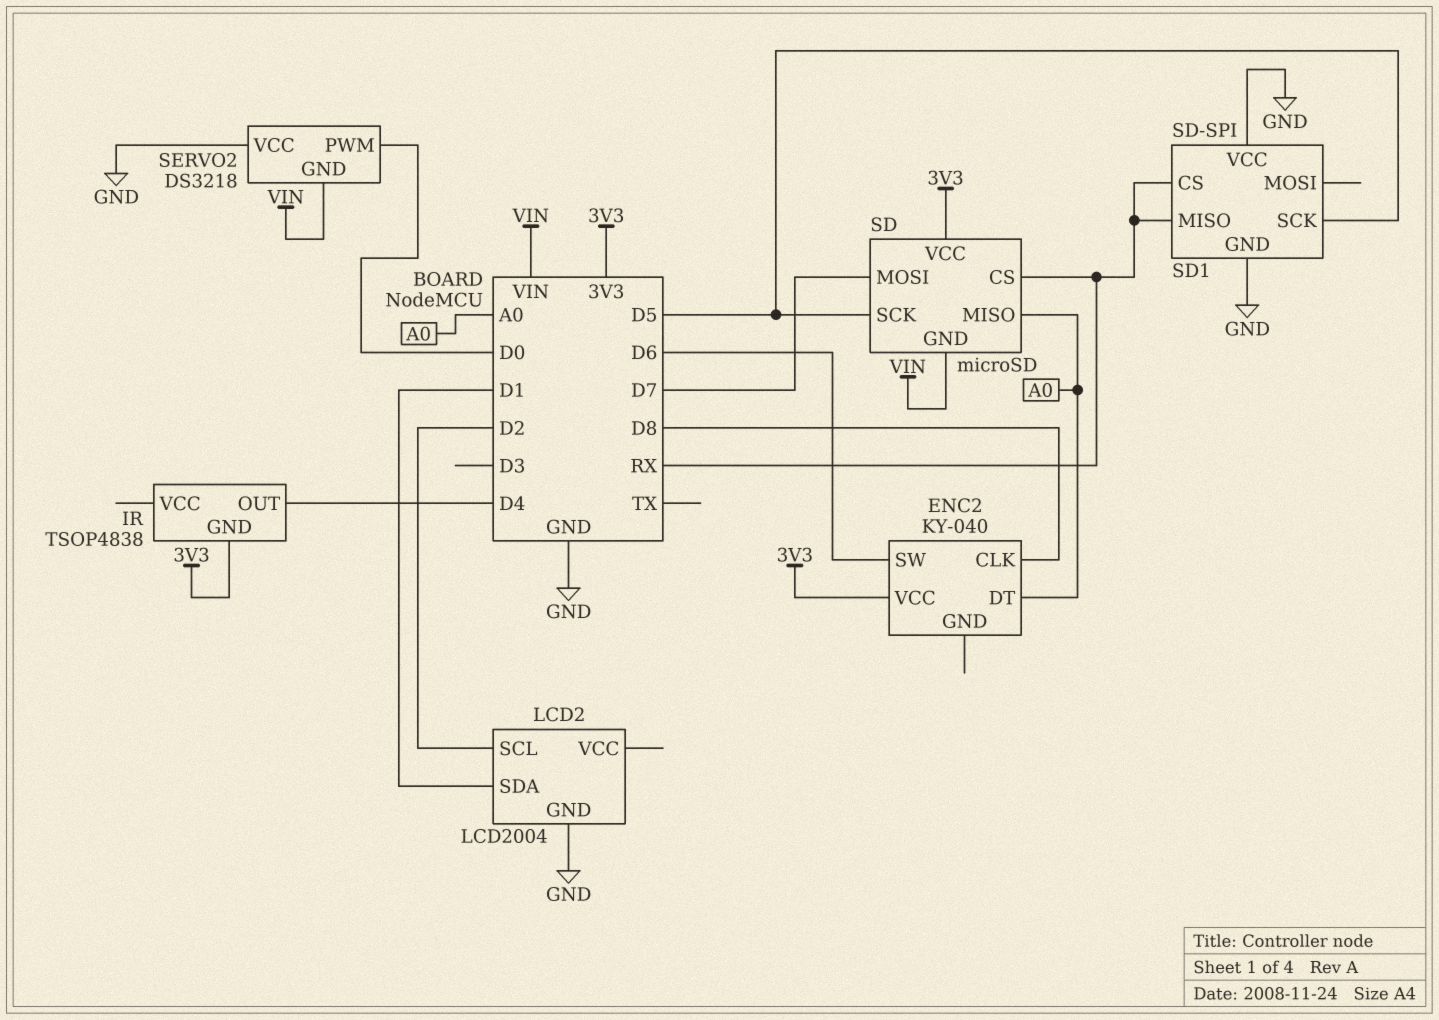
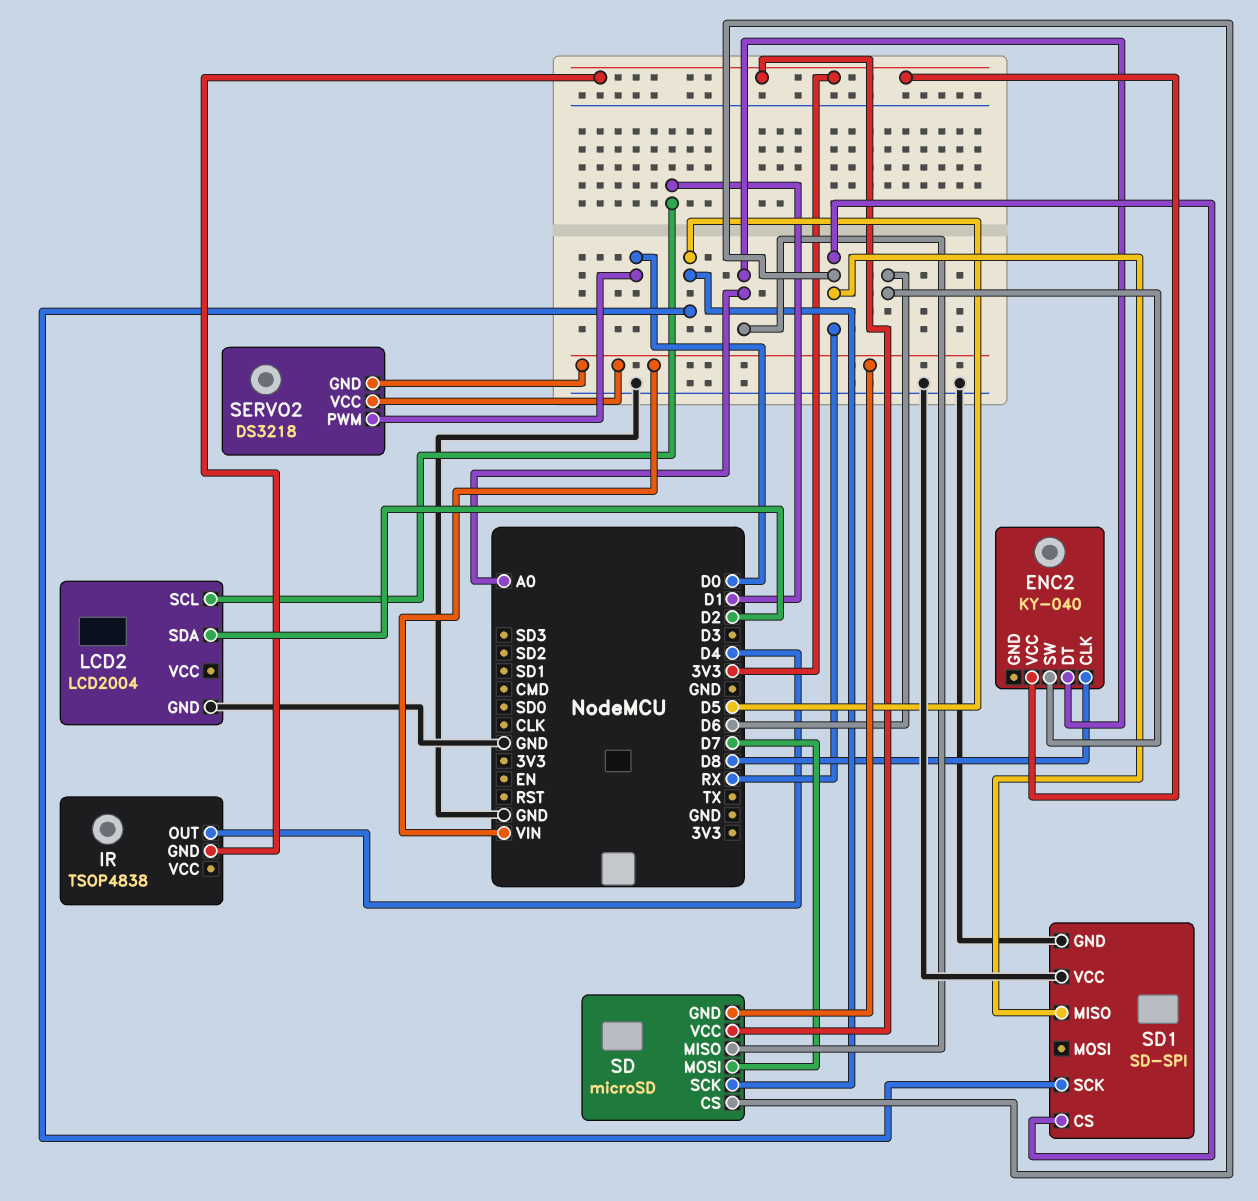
LCD2 pin SCL: D2 -> D1
LCD2 pin SDA: D1 -> D2
SERVO2 pin VCC: GND -> VIN

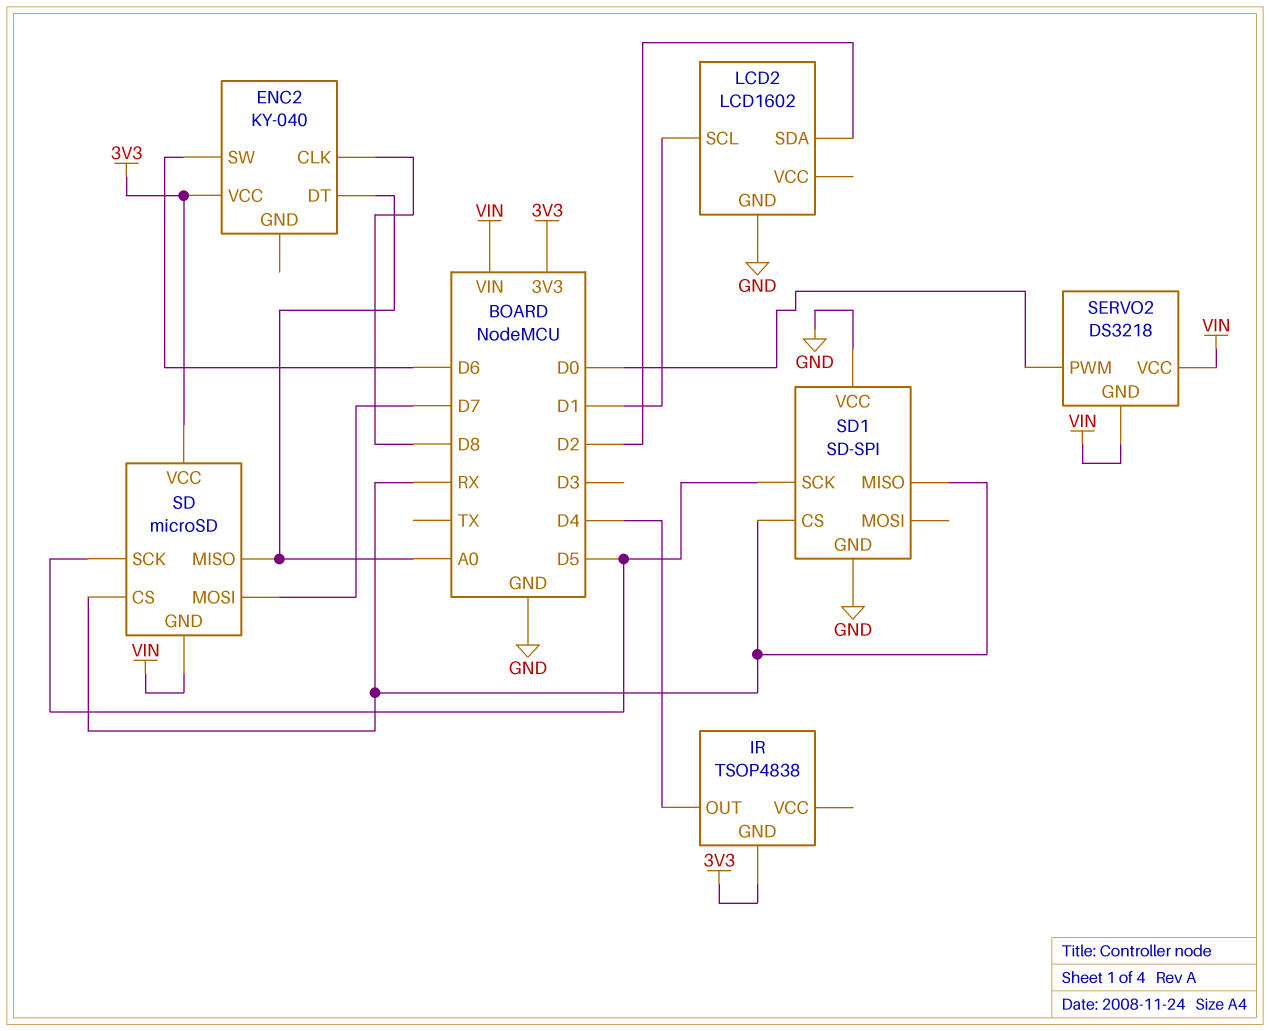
LCD2: LCD2004 -> LCD1602

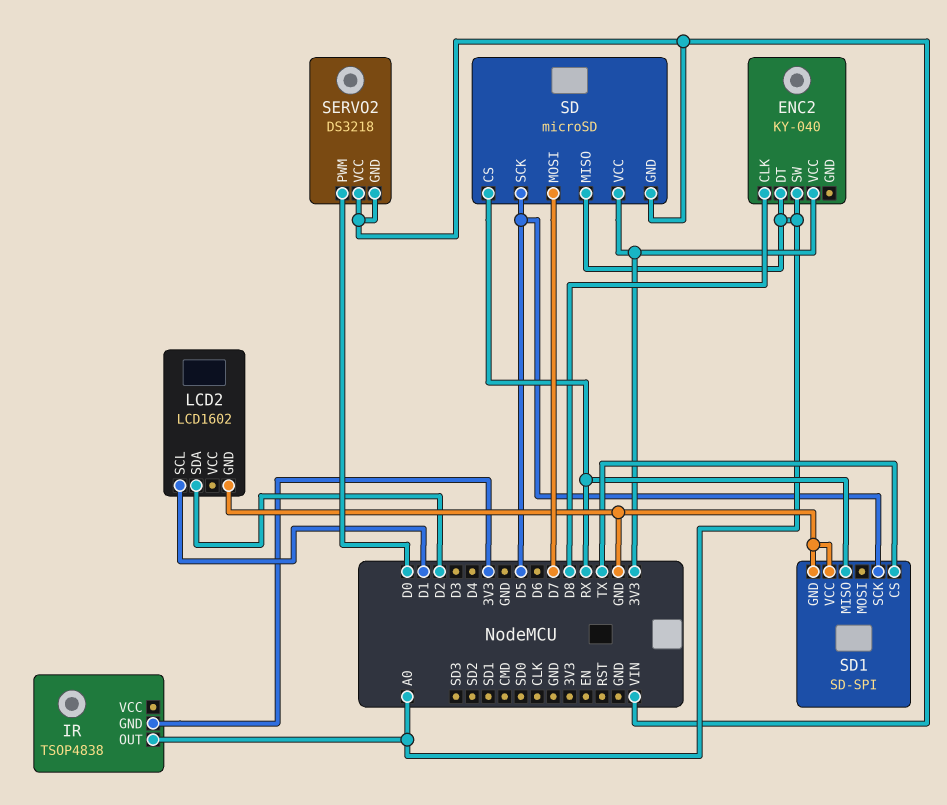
ENC2 pin SW: D6 -> A0
IR pin OUT: D4 -> A0
SD1 pin CS: RX -> TX

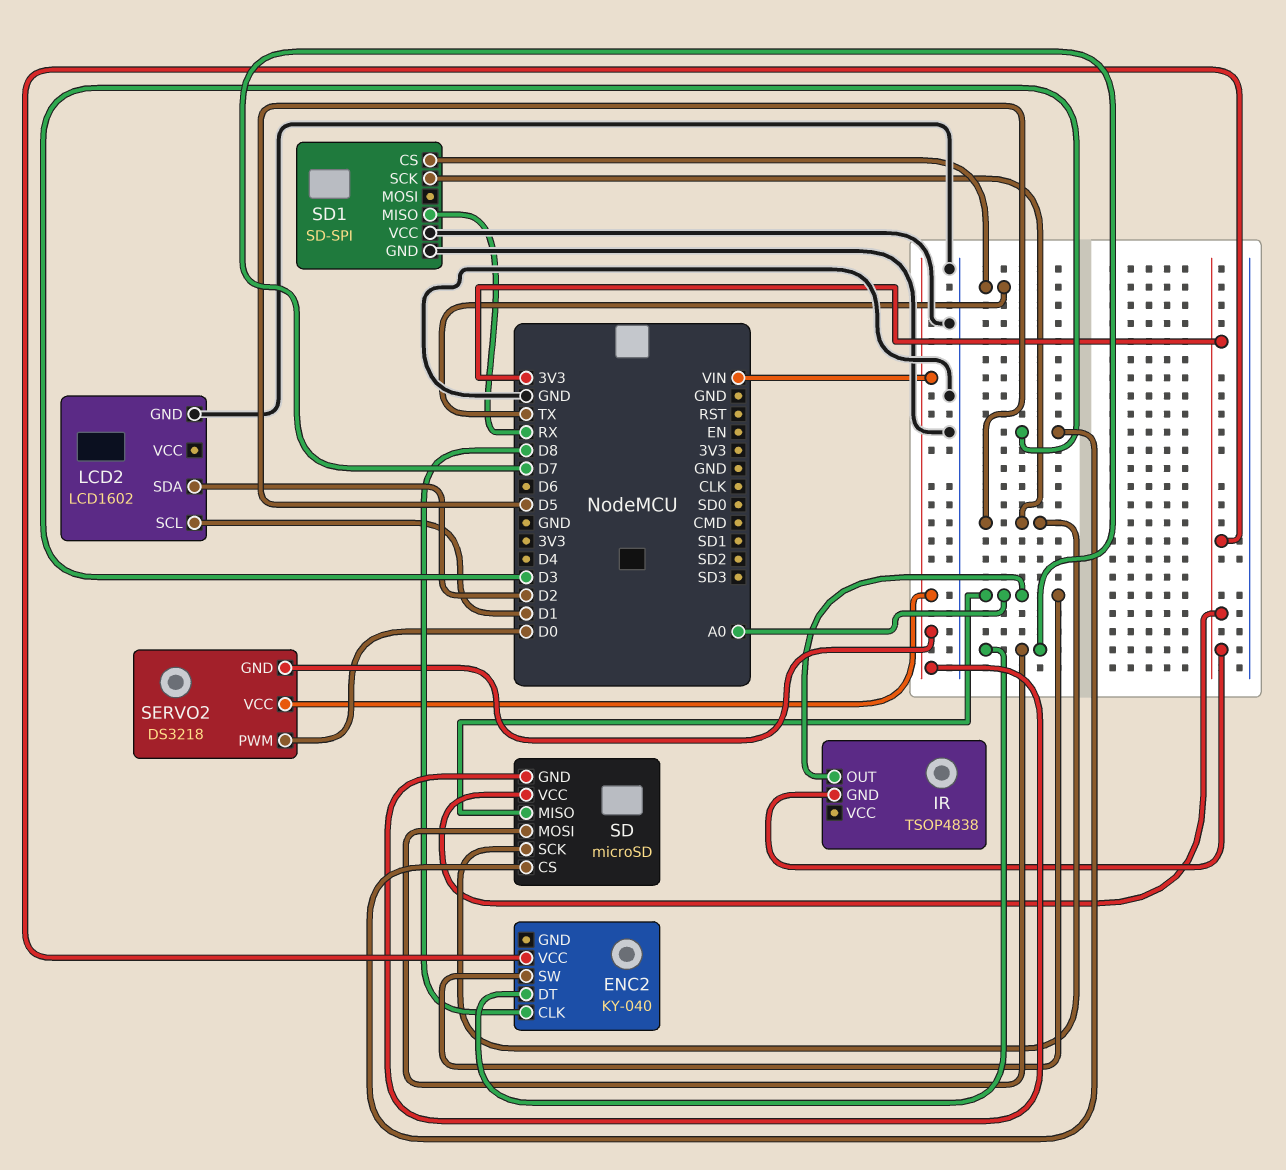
ENC2 pin DT: A0 -> D7
SD pin CS: RX -> D3

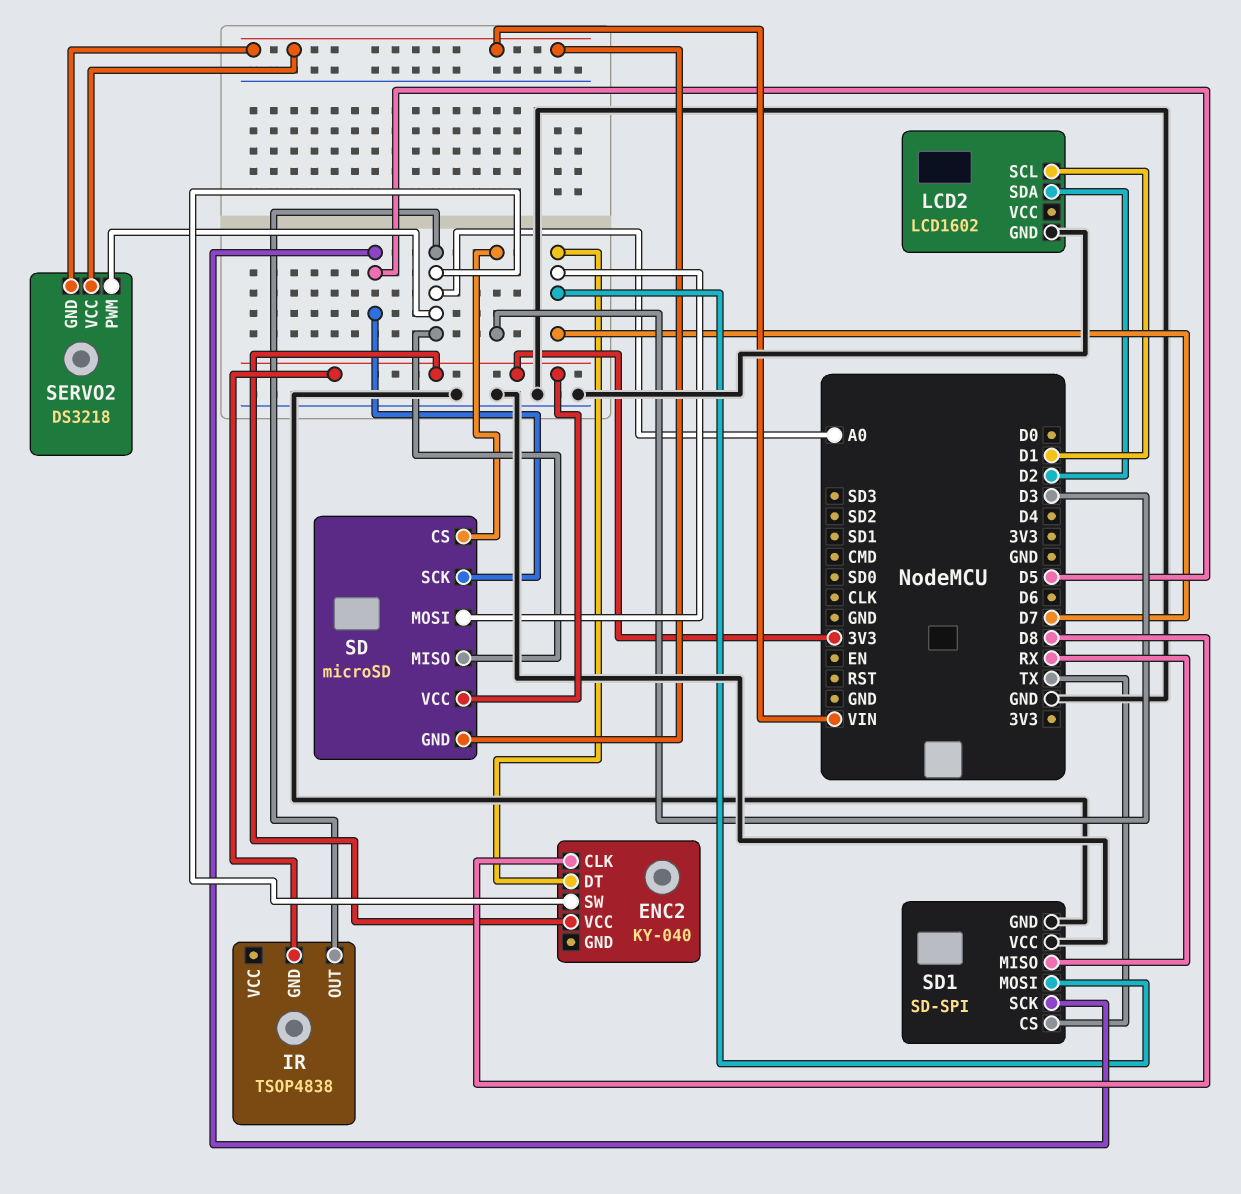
SD1 pin MOSI: none -> D7
SERVO2 pin PWM: D0 -> A0

